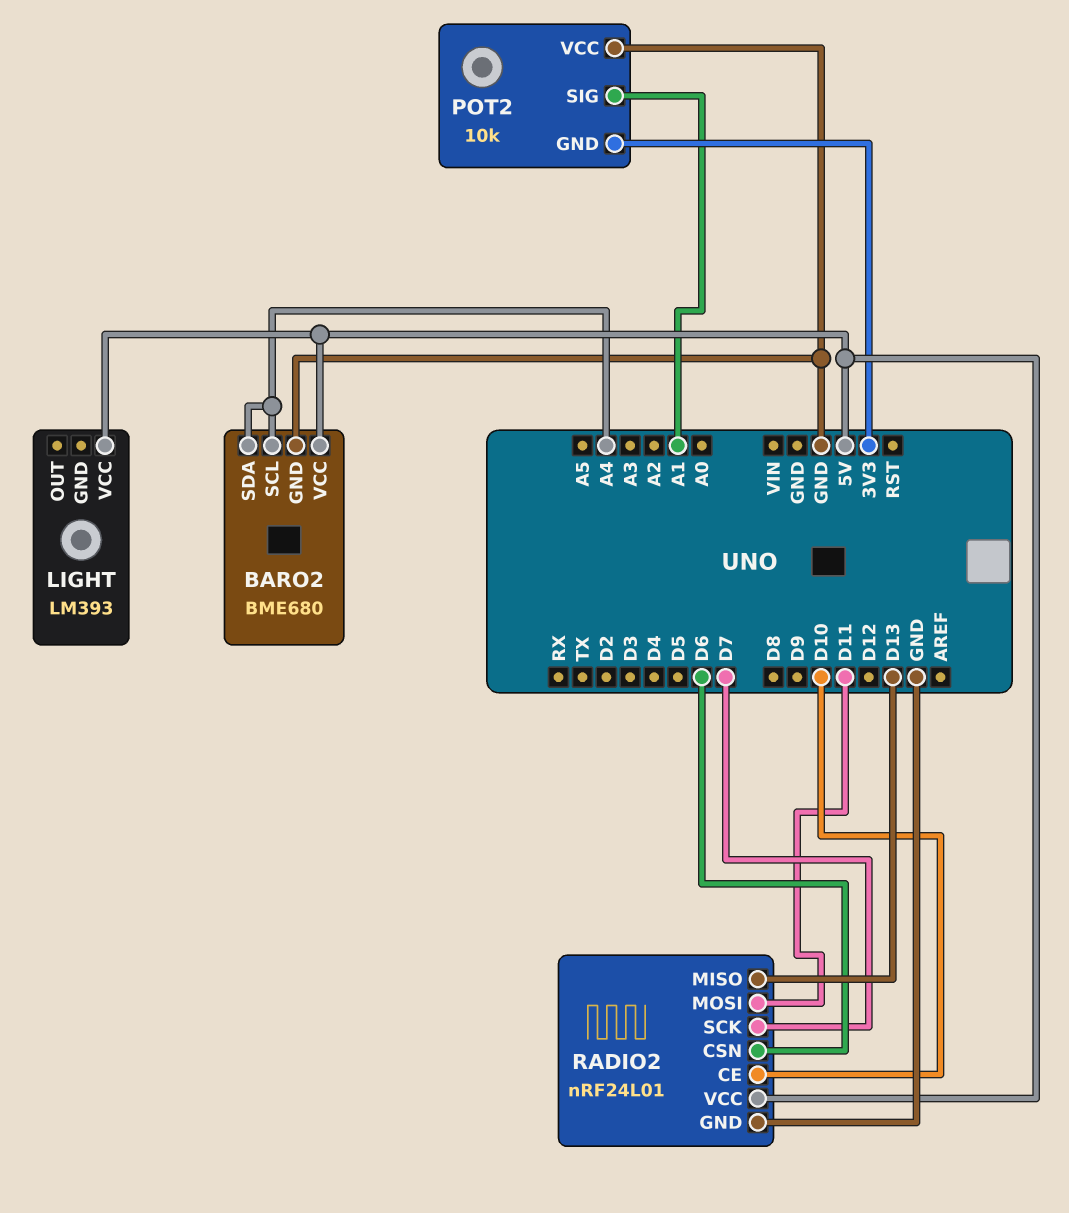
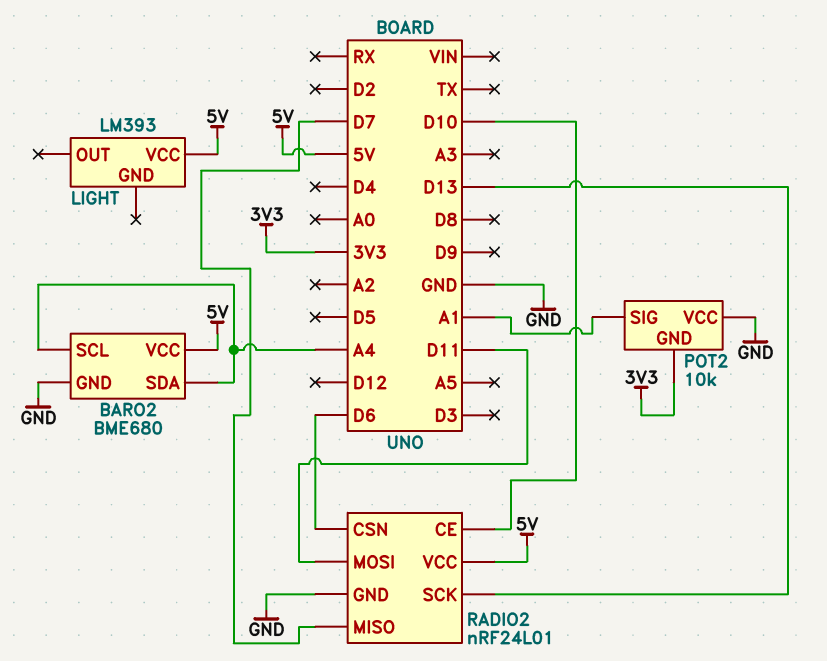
RADIO2 pin MISO: D13 -> D7
RADIO2 pin SCK: D7 -> D13

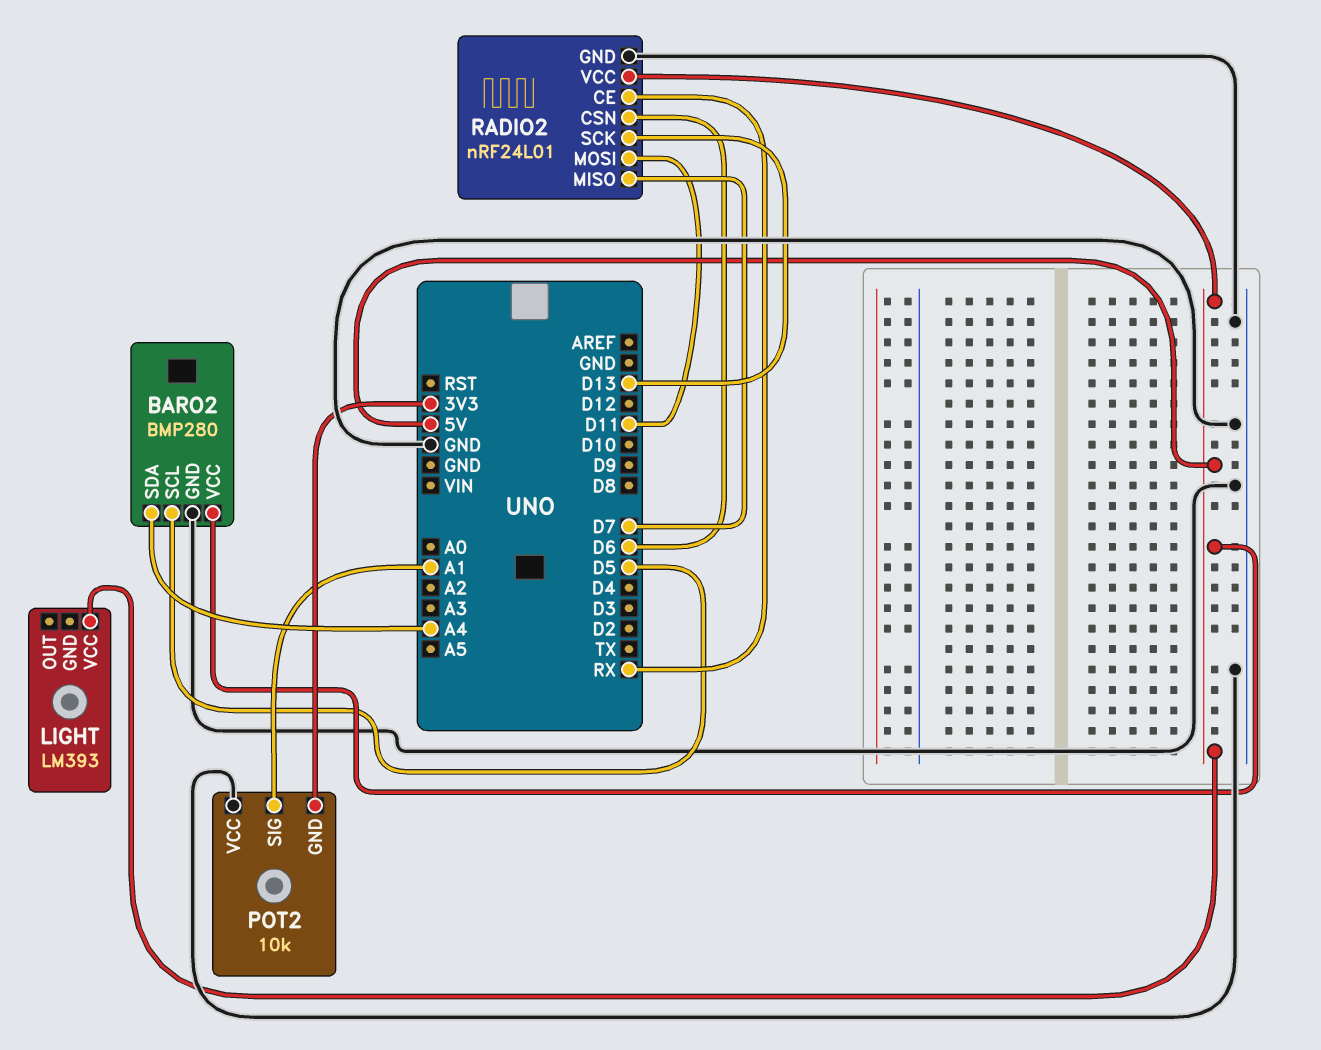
BARO2: BME680 -> BMP280
BARO2 pin SCL: A4 -> D5
RADIO2 pin CE: D10 -> RX

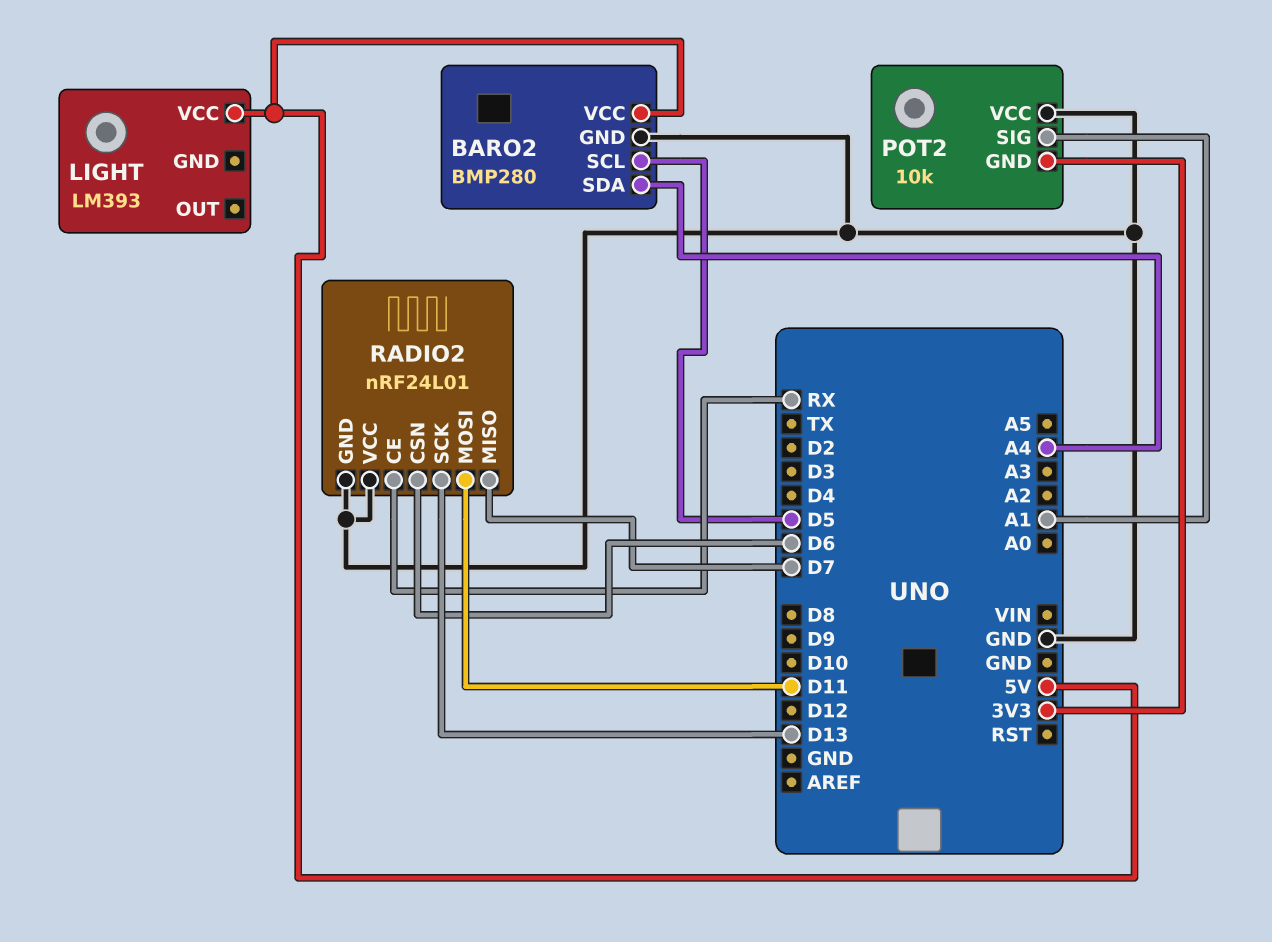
RADIO2 pin VCC: 5V -> GND

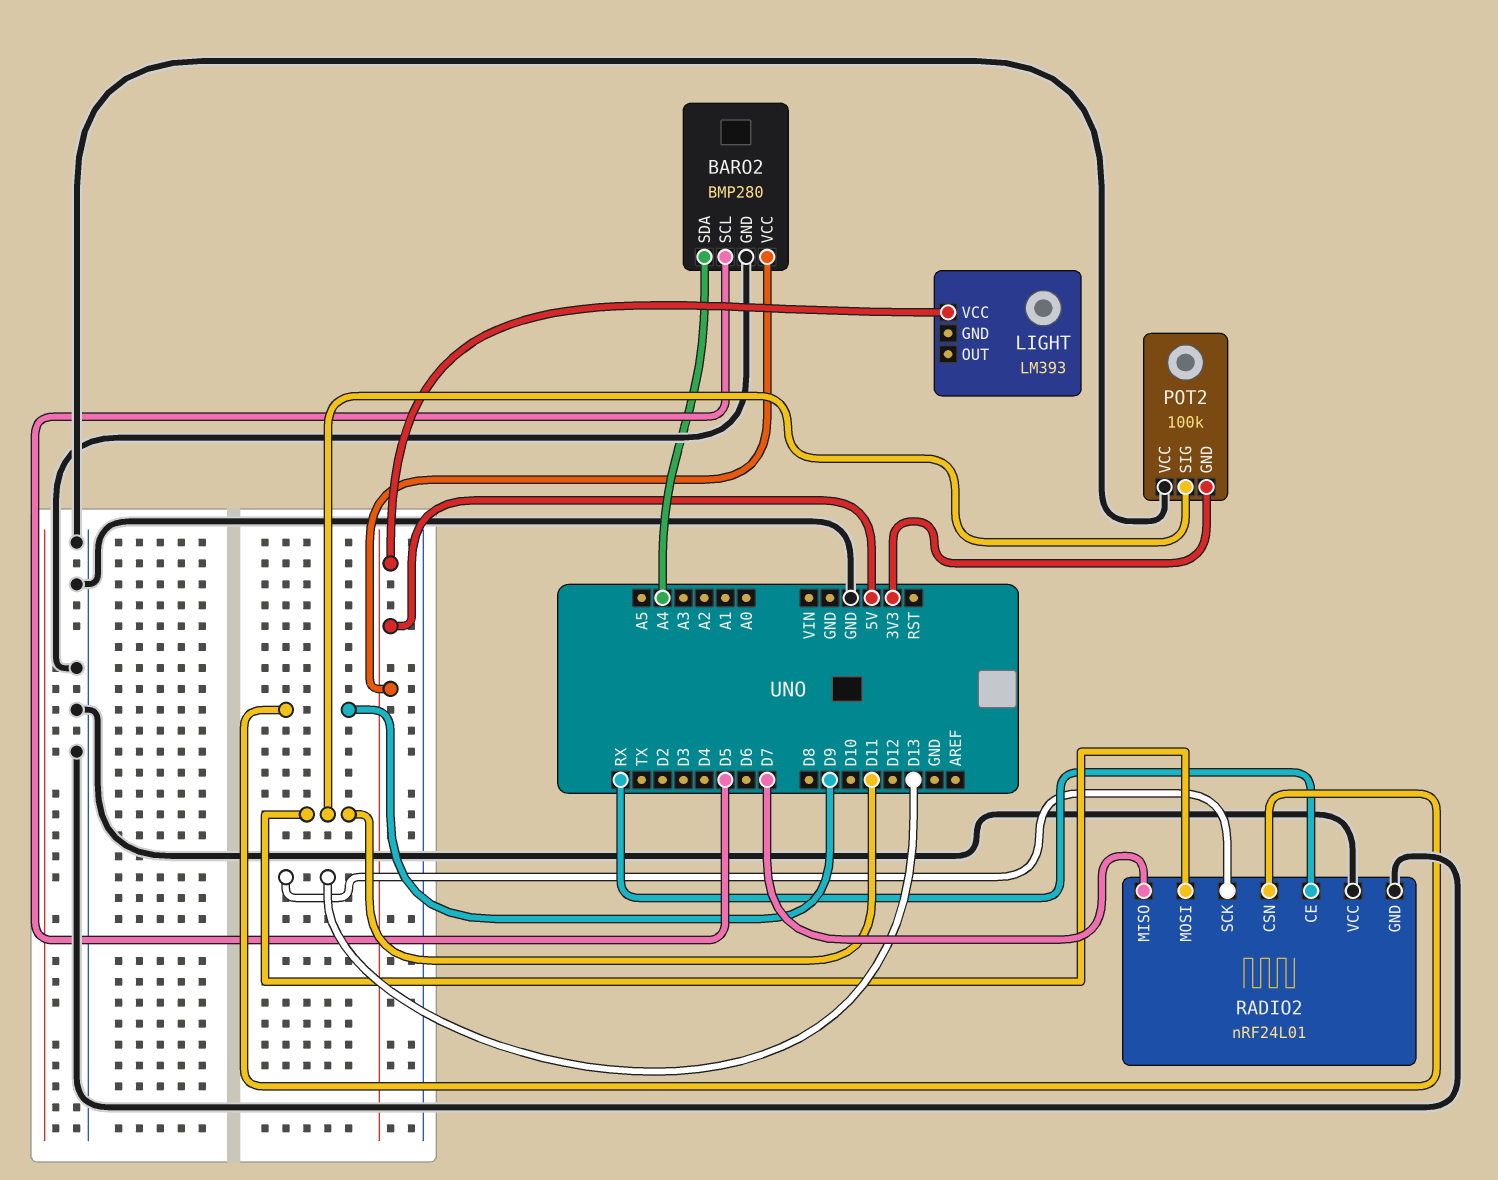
POT2: 10k -> 100k
POT2 pin SIG: A1 -> D11
RADIO2 pin CSN: D6 -> D9

